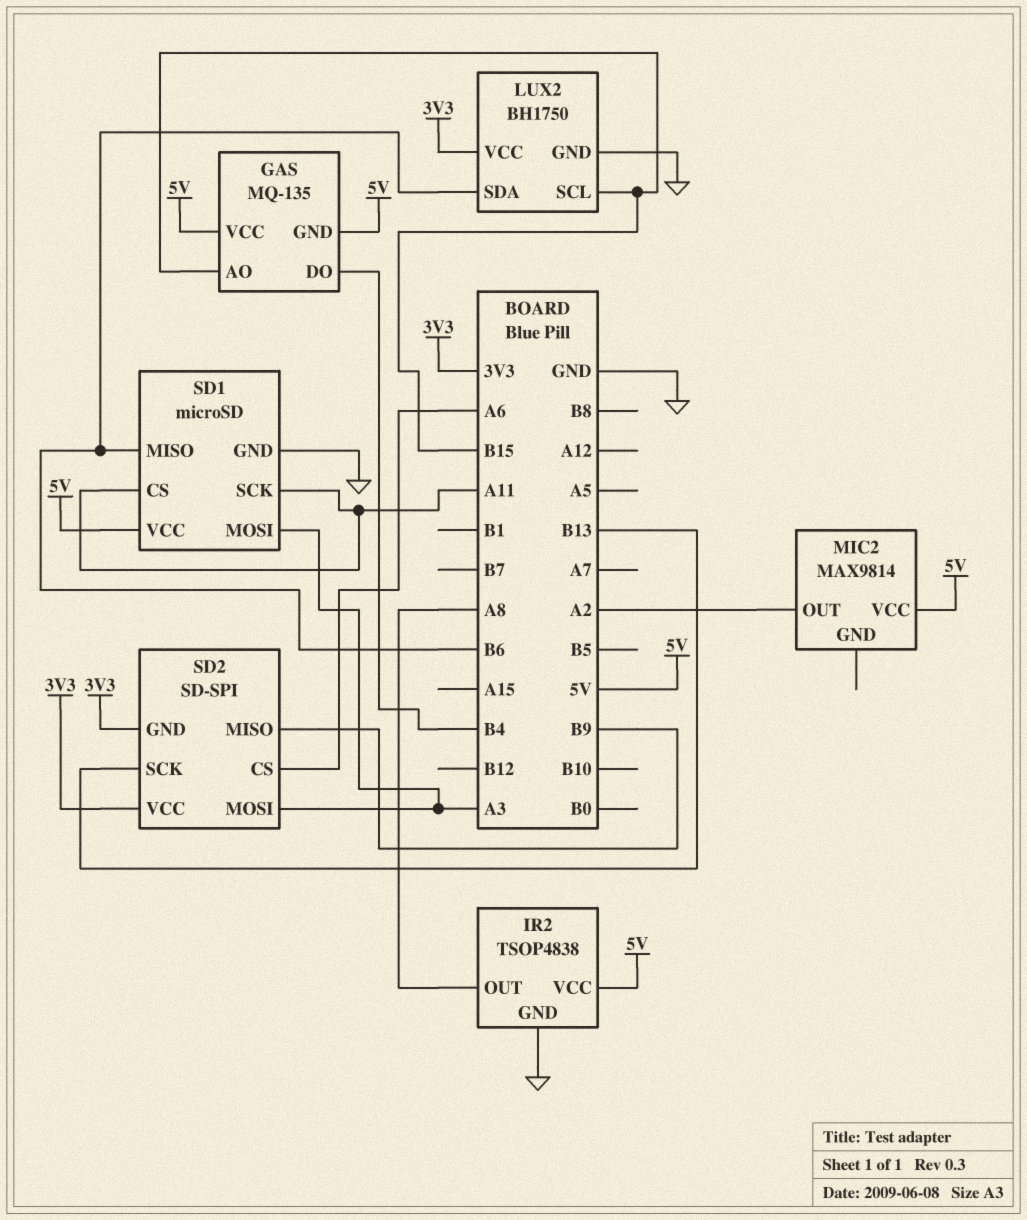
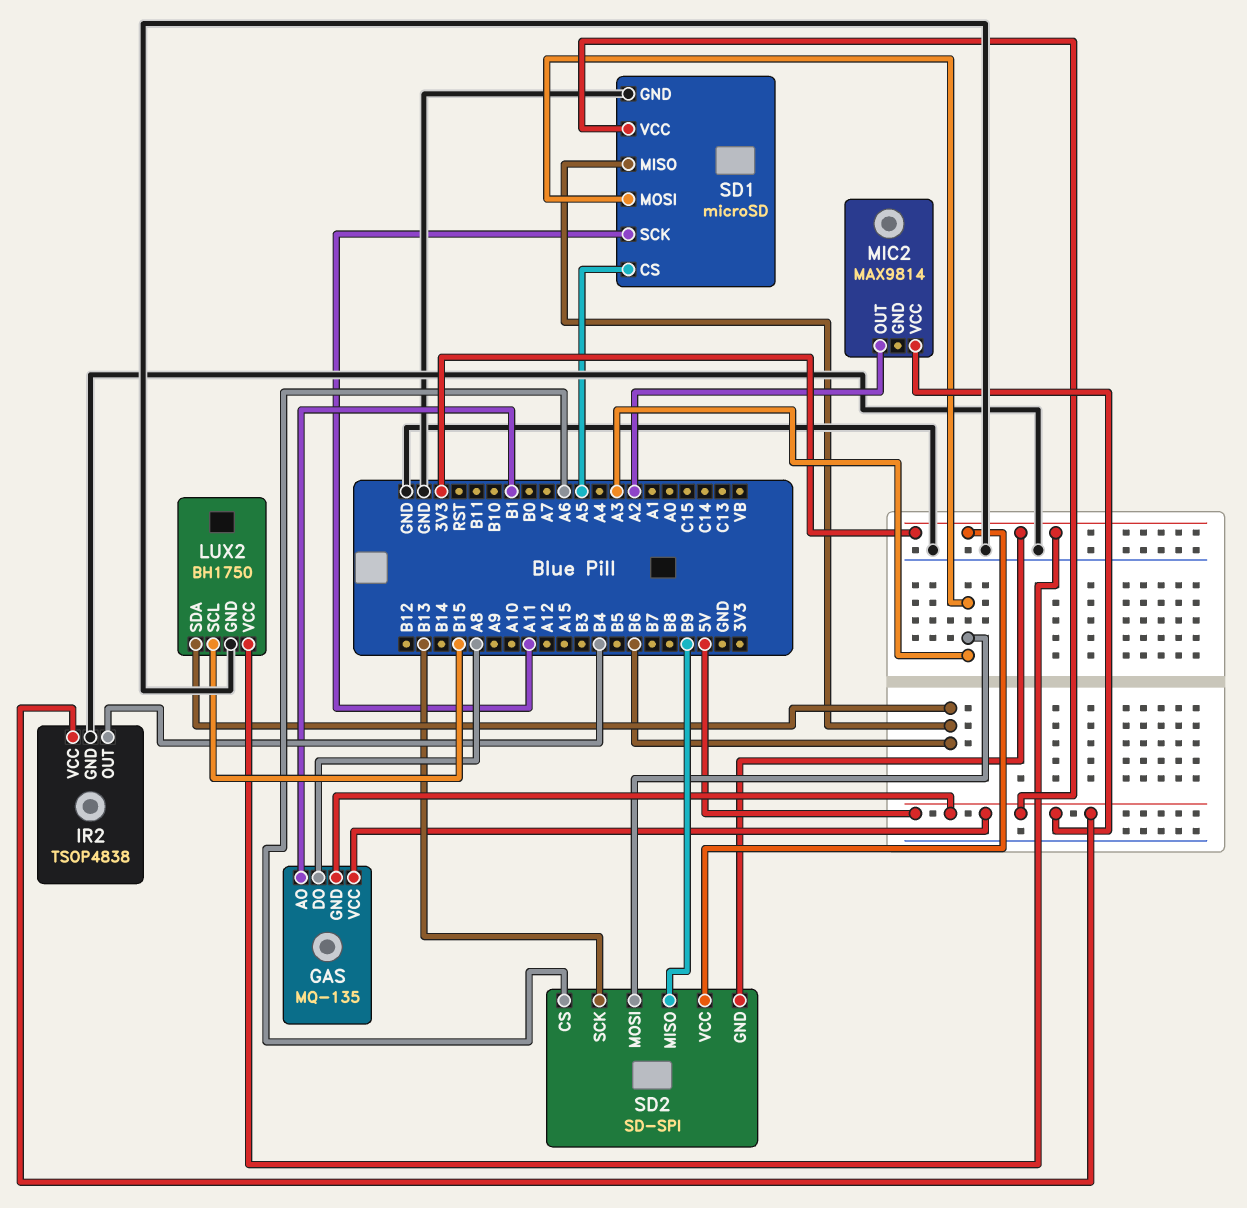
GAS pin AO: B15 -> B1
GAS pin DO: B4 -> A8
IR2 pin OUT: A8 -> B4
SD1 pin CS: A11 -> A5

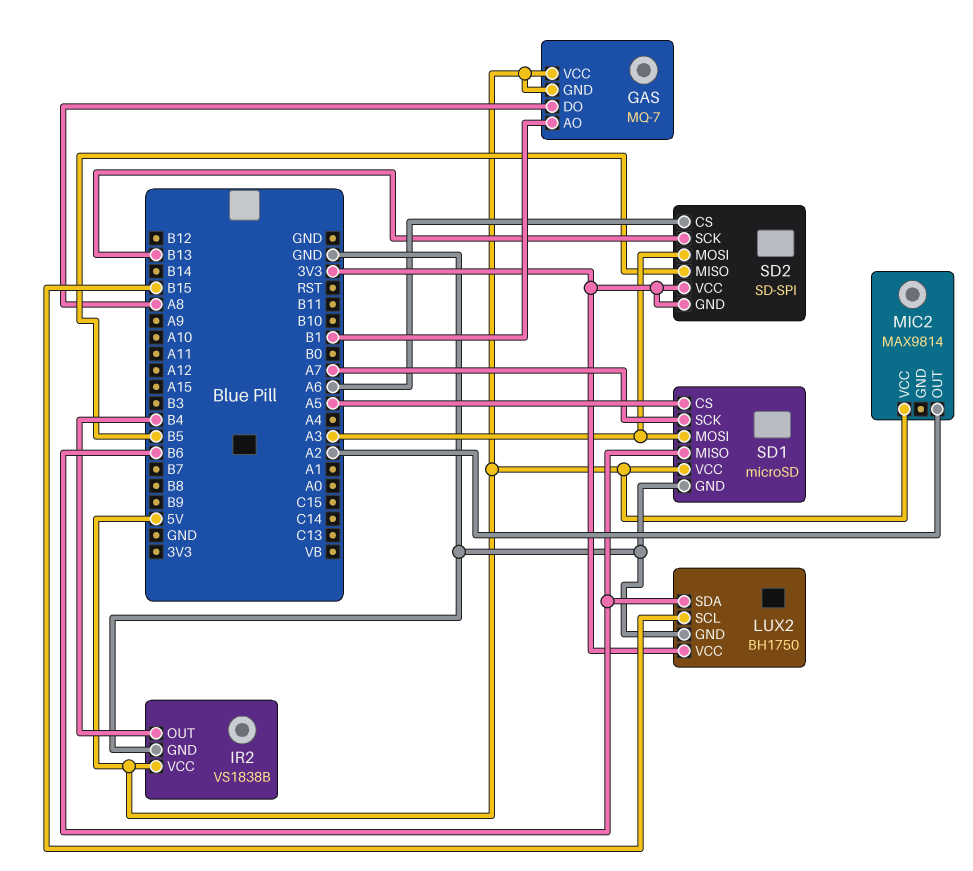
GAS: MQ-135 -> MQ-7
IR2: TSOP4838 -> VS1838B
SD1 pin SCK: A11 -> A7
SD2 pin MISO: B9 -> B5

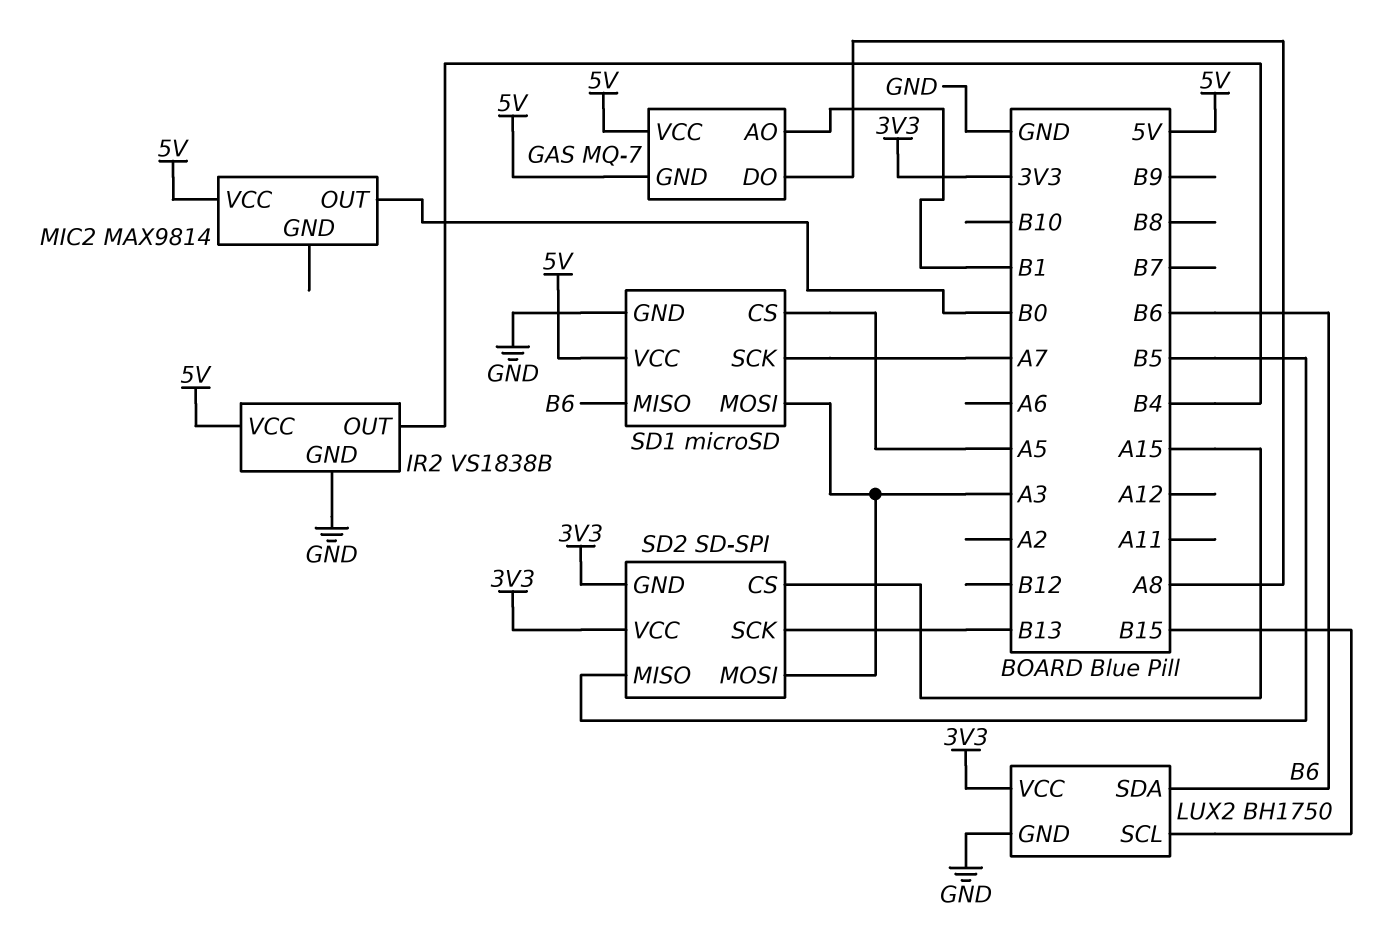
MIC2 pin OUT: A2 -> B0
SD2 pin CS: A6 -> A15

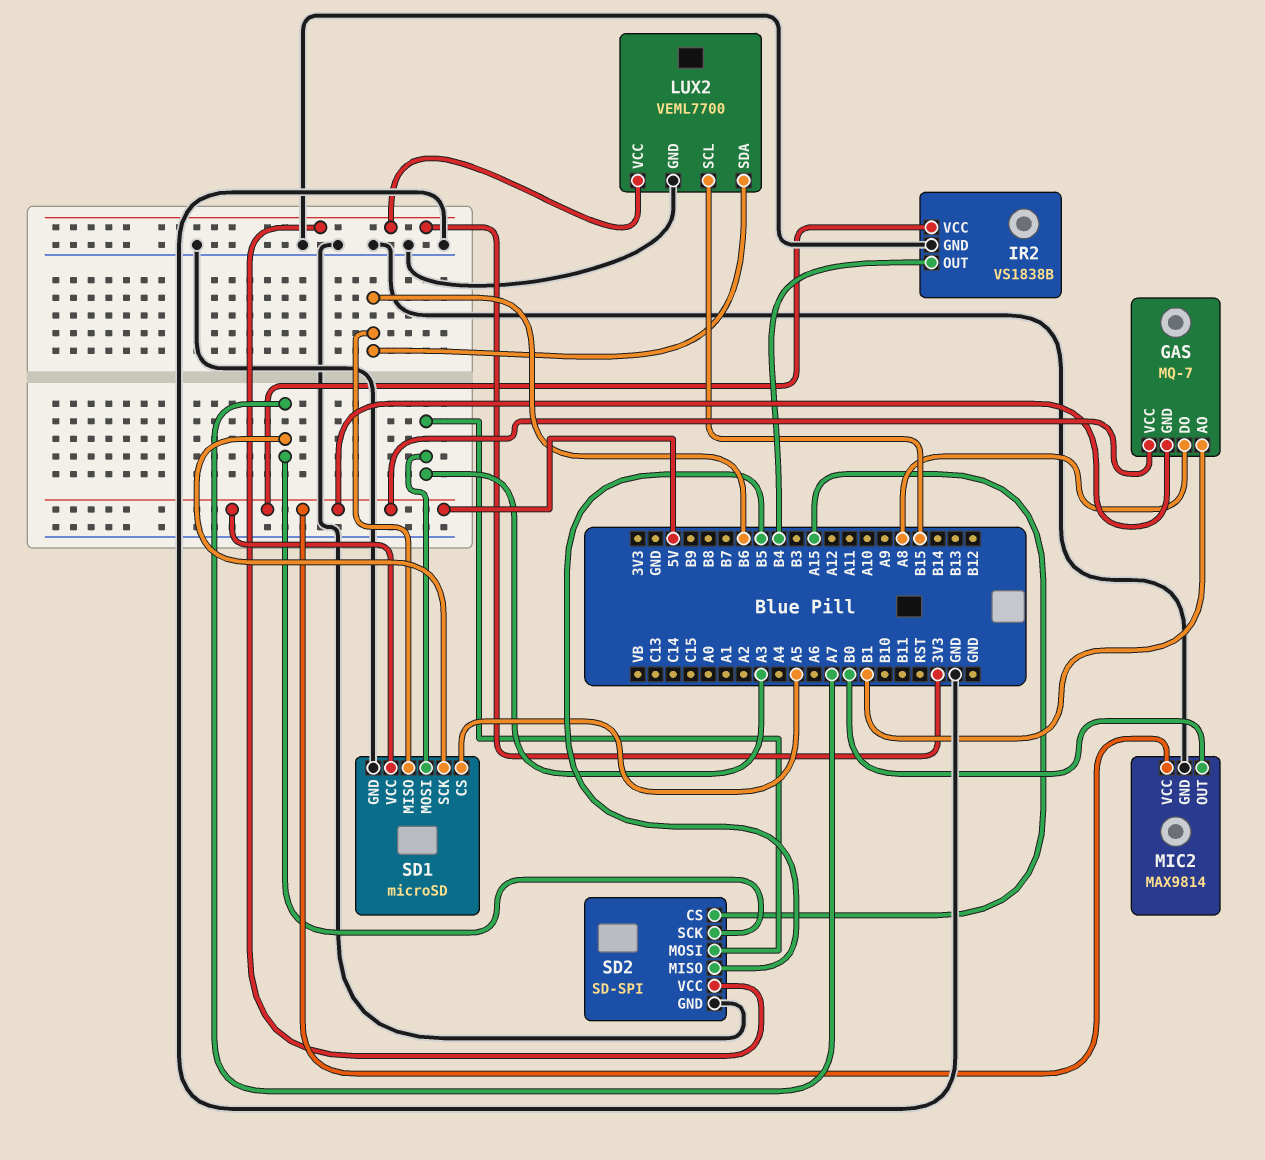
LUX2: BH1750 -> VEML7700
MIC2 pin GND: none -> GND
SD2 pin GND: 3V3 -> GND
SD2 pin SCK: B13 -> A7

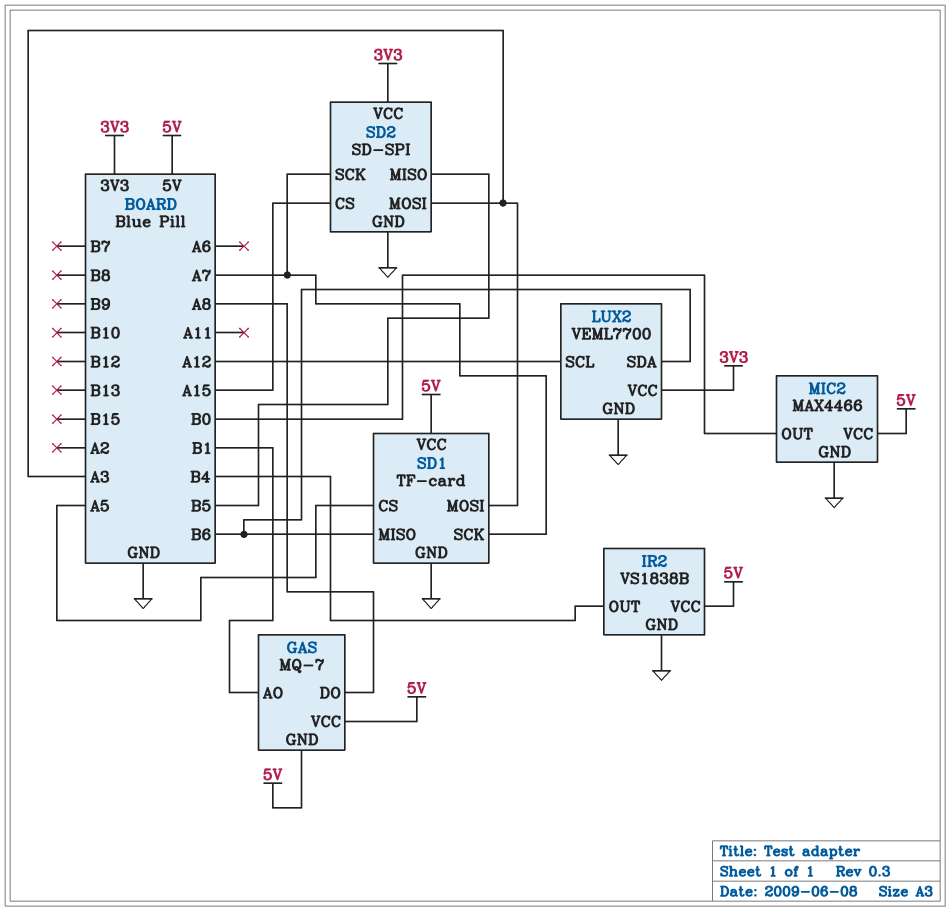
LUX2 pin SCL: B15 -> A12
MIC2: MAX9814 -> MAX4466
SD1: microSD -> TF-card

